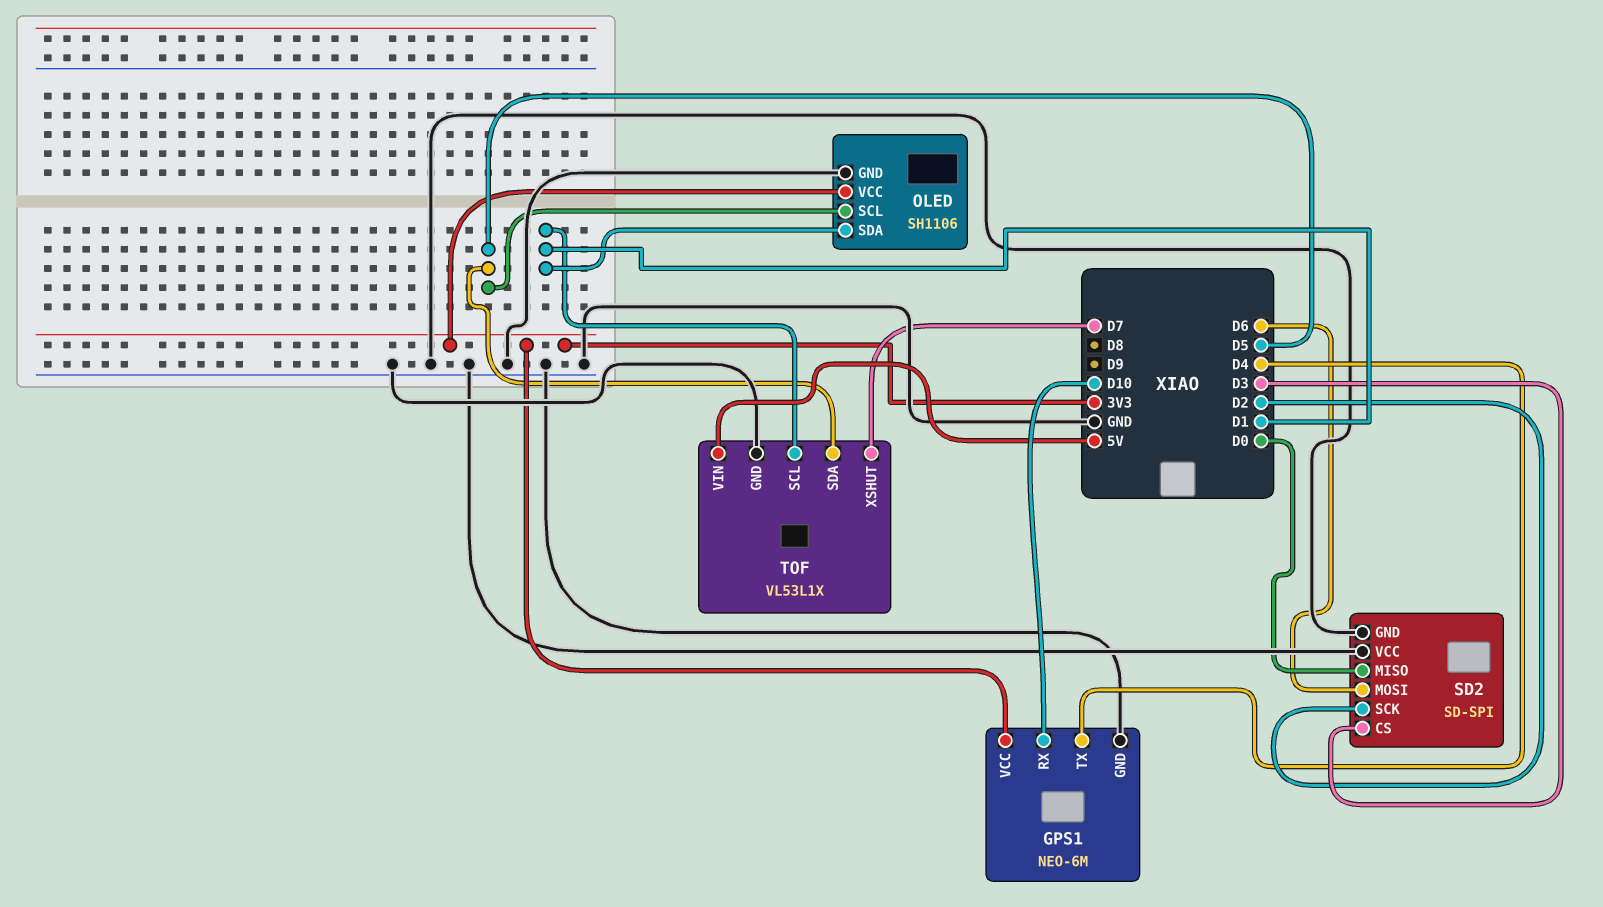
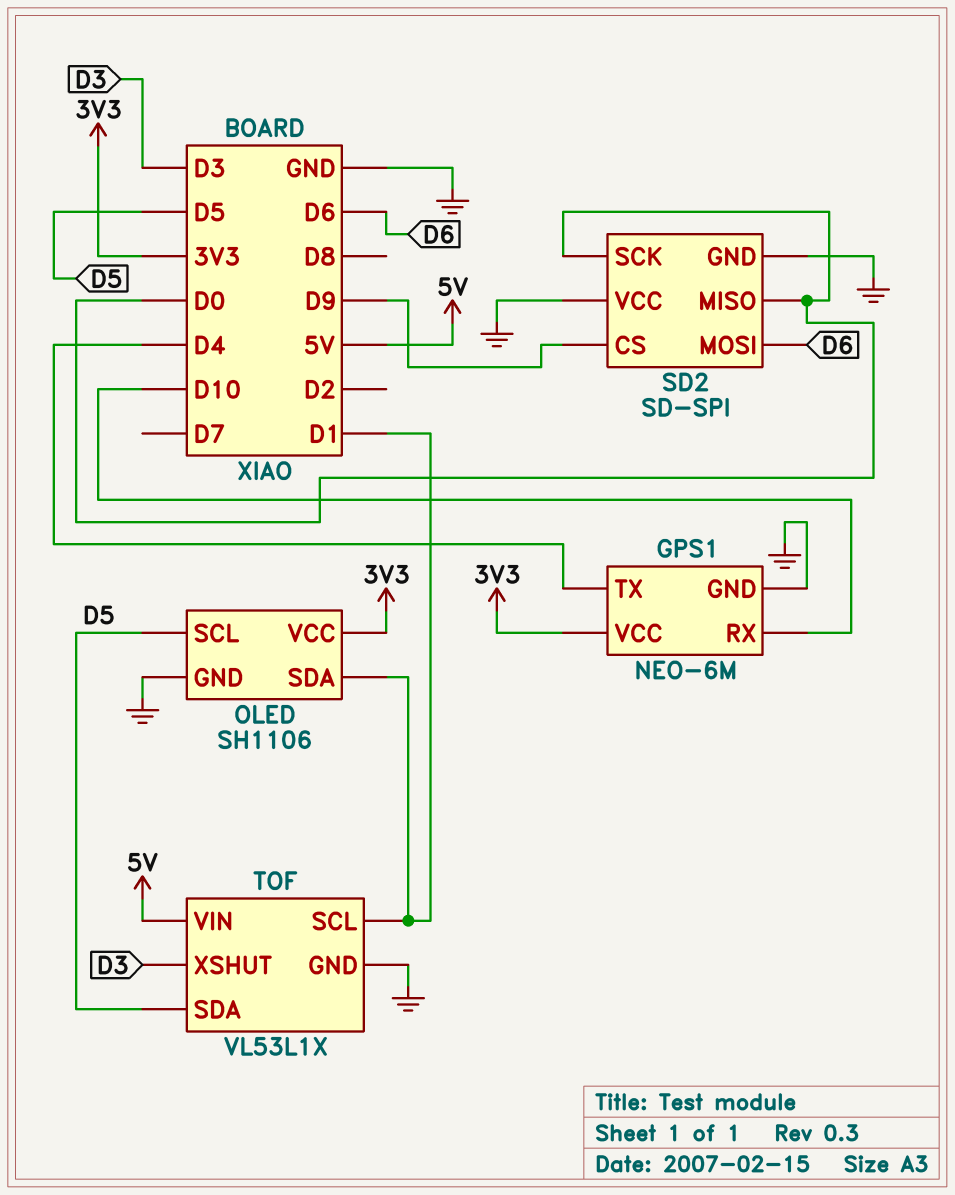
SD2 pin CS: D3 -> D9
SD2 pin SCK: D2 -> D0
TOF pin XSHUT: D7 -> D3

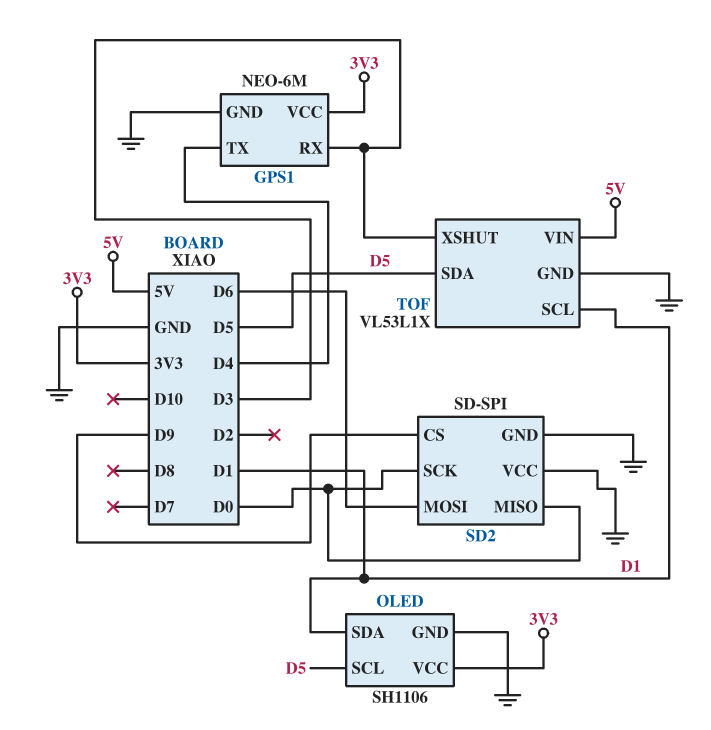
GPS1 pin RX: D10 -> D3

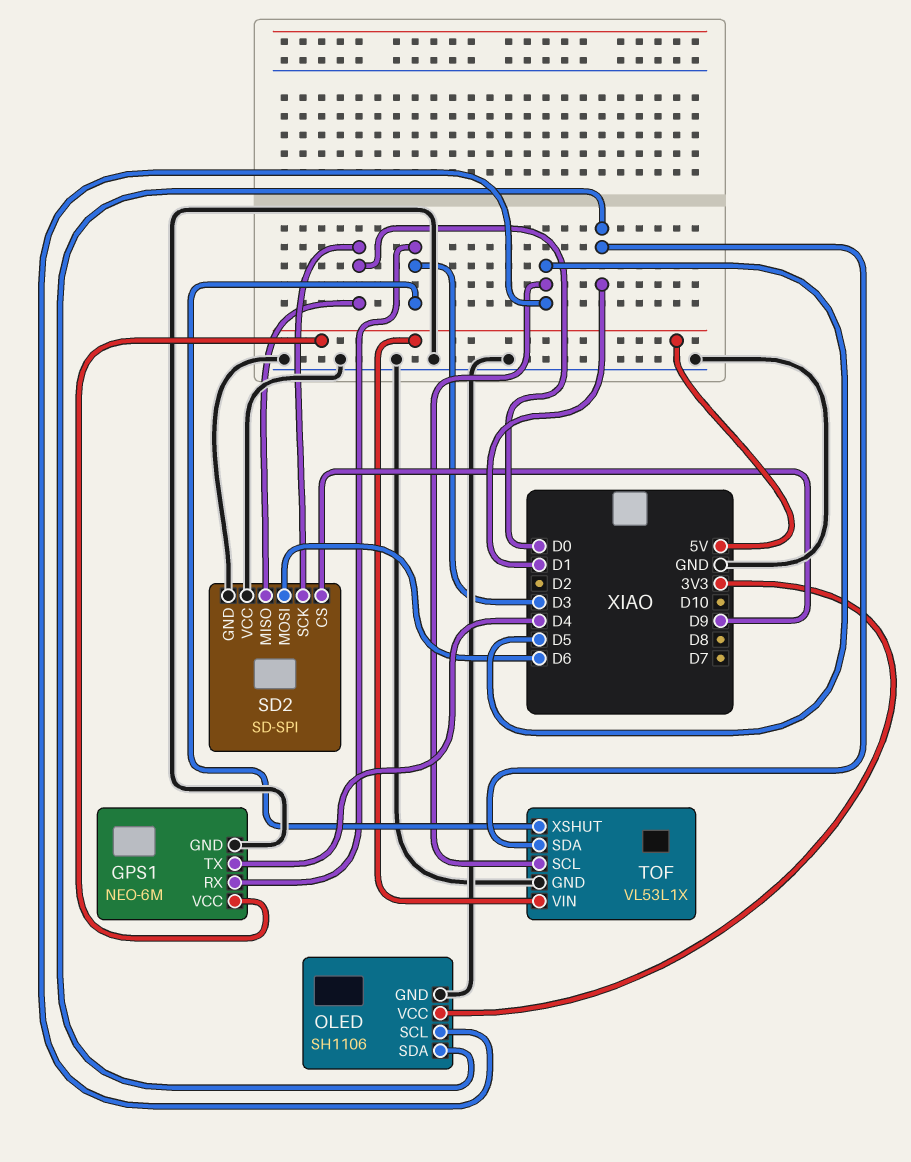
GPS1 pin VCC: 3V3 -> 5V
TOF pin SCL: D1 -> D5
TOF pin SDA: D5 -> D1

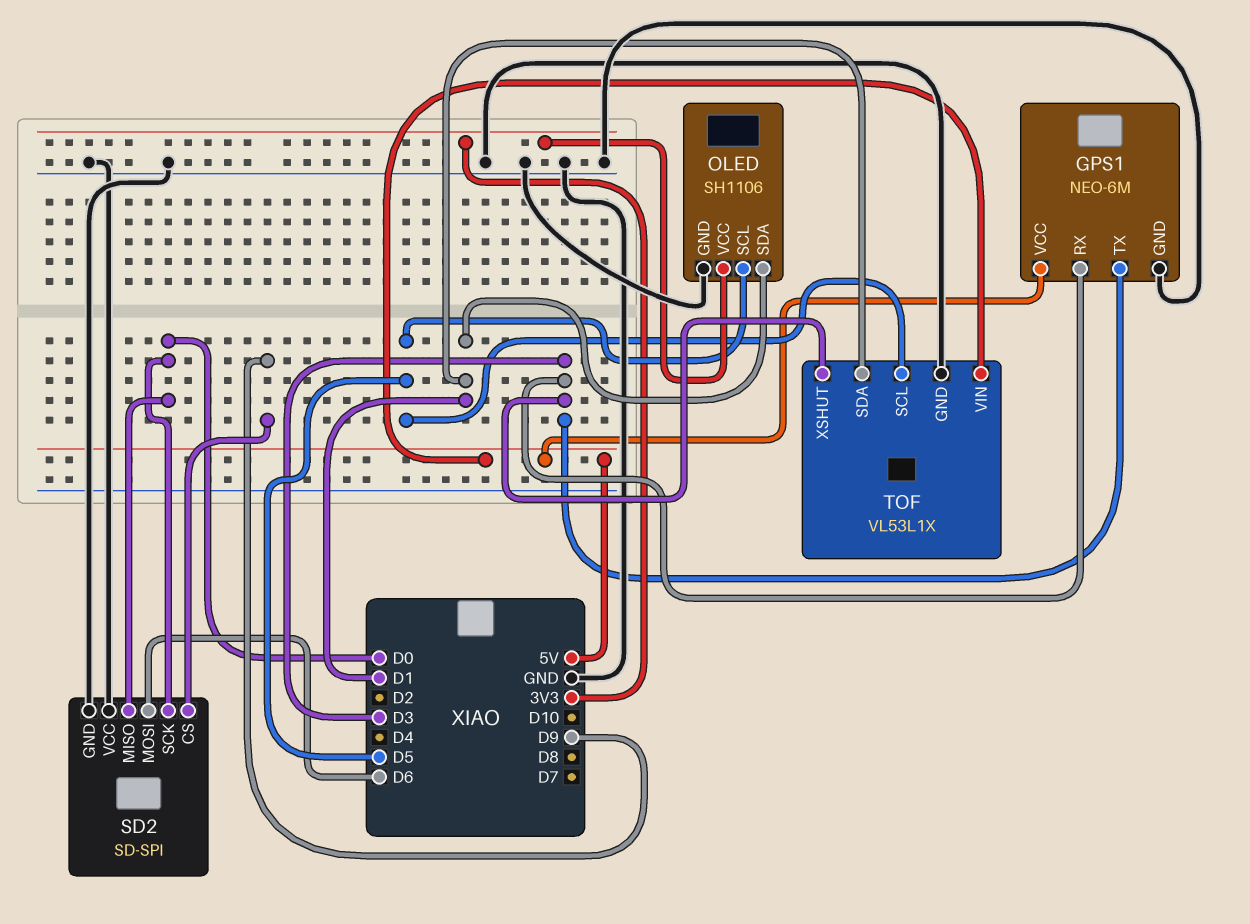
GPS1 pin TX: D4 -> D3

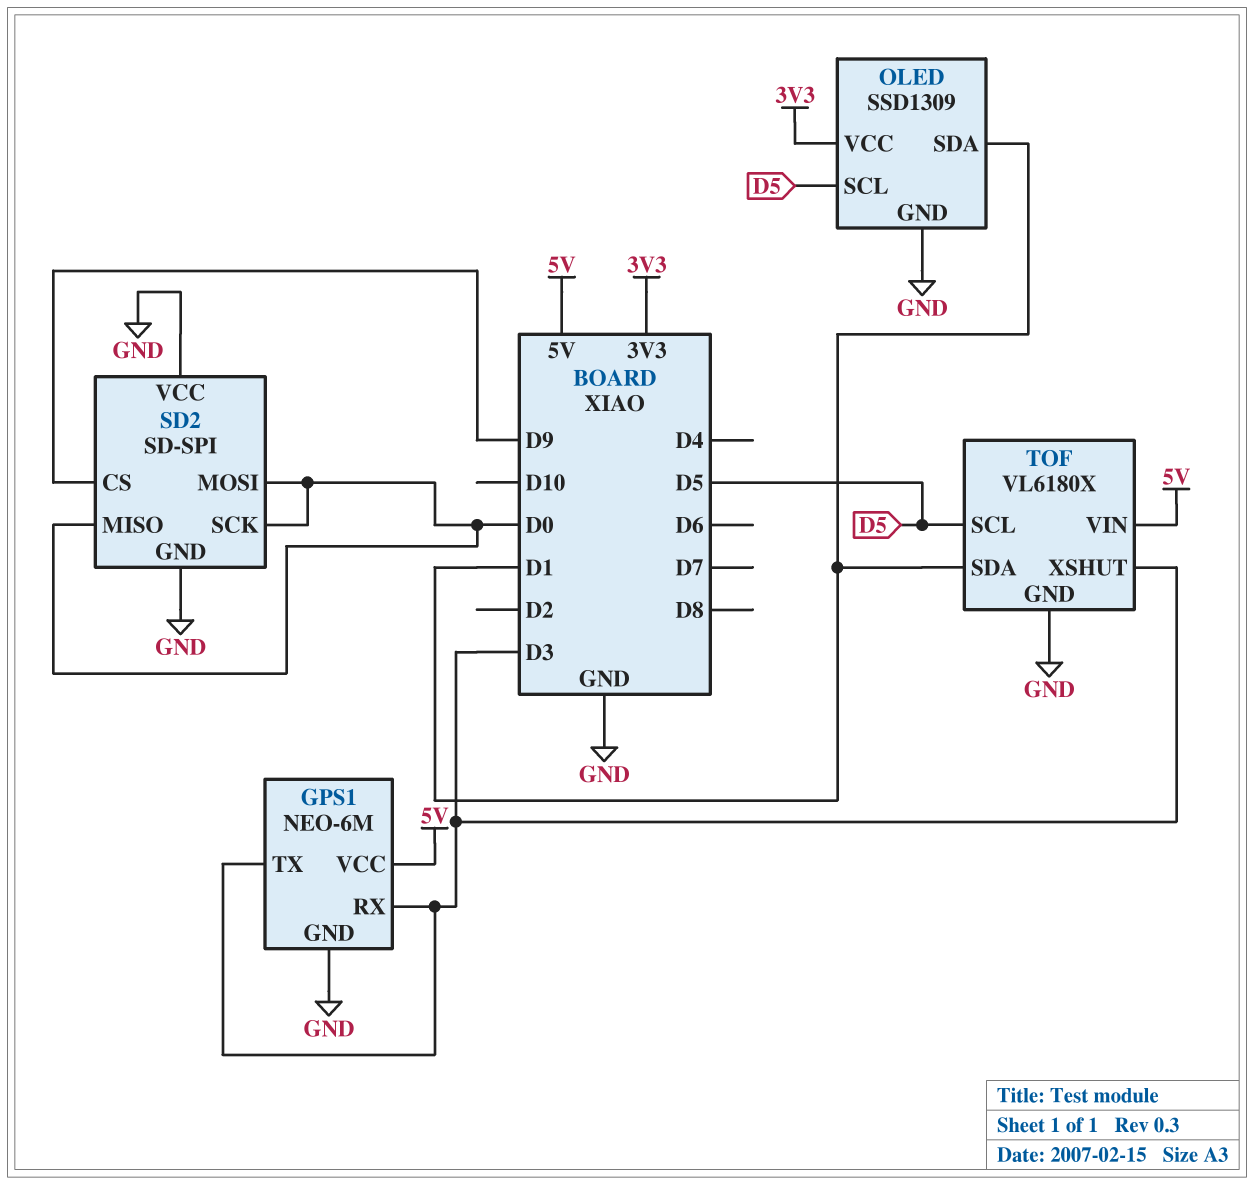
OLED: SH1106 -> SSD1309
SD2 pin MOSI: D6 -> D0
TOF: VL53L1X -> VL6180X

